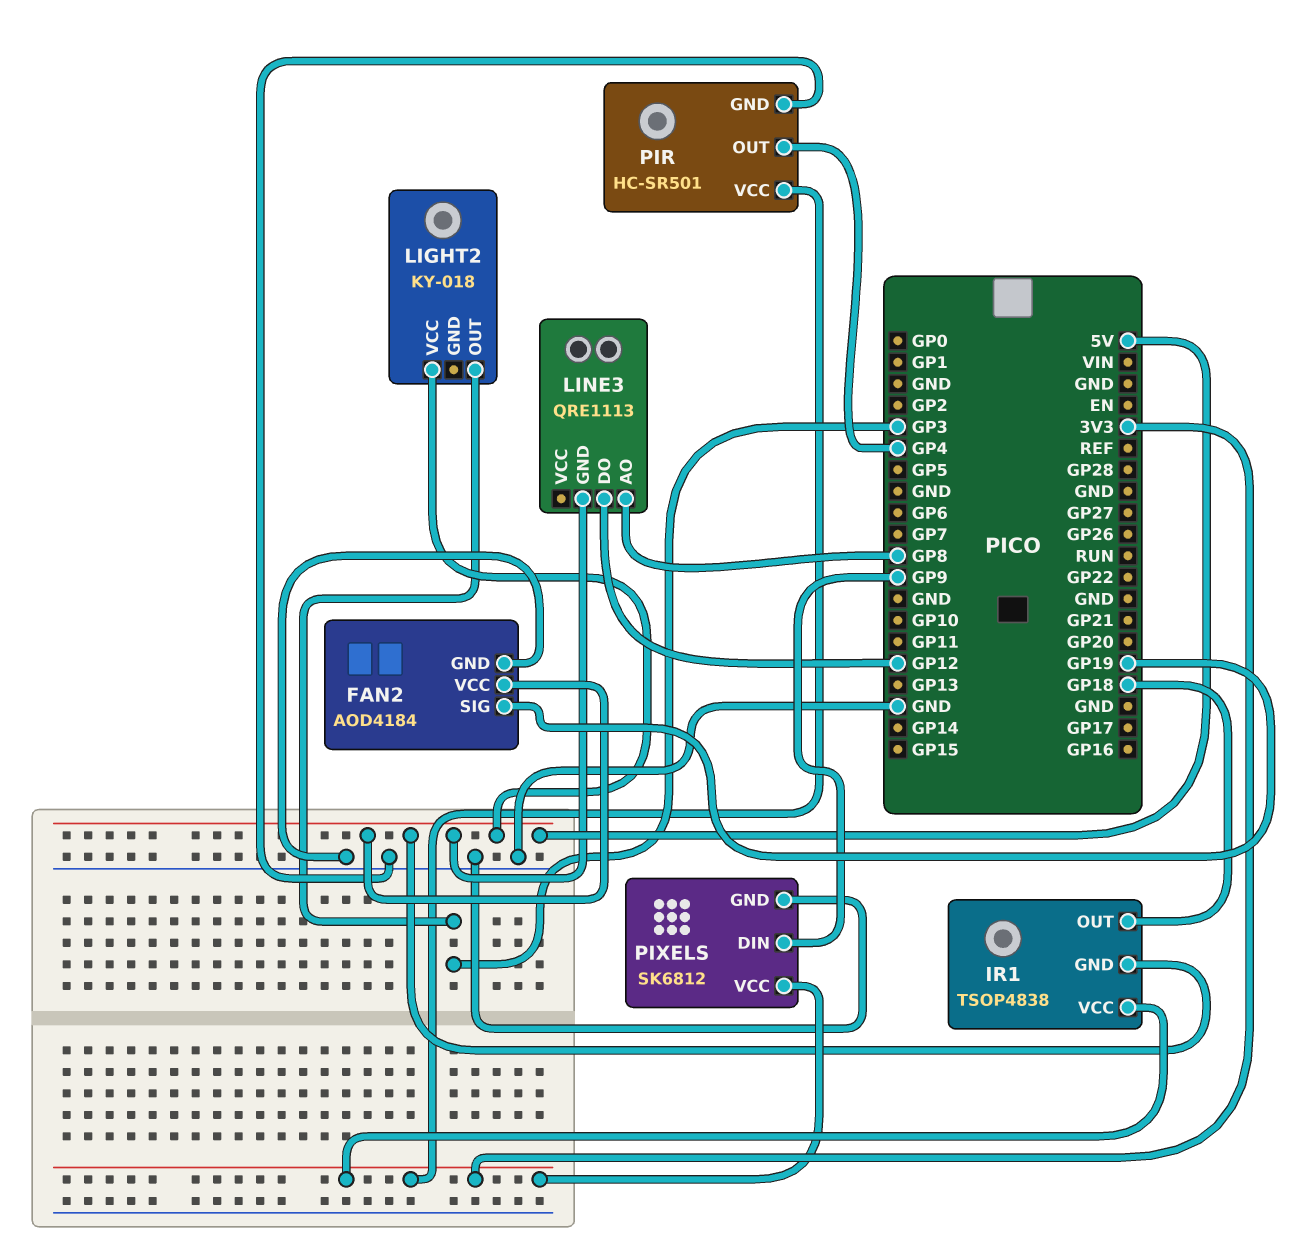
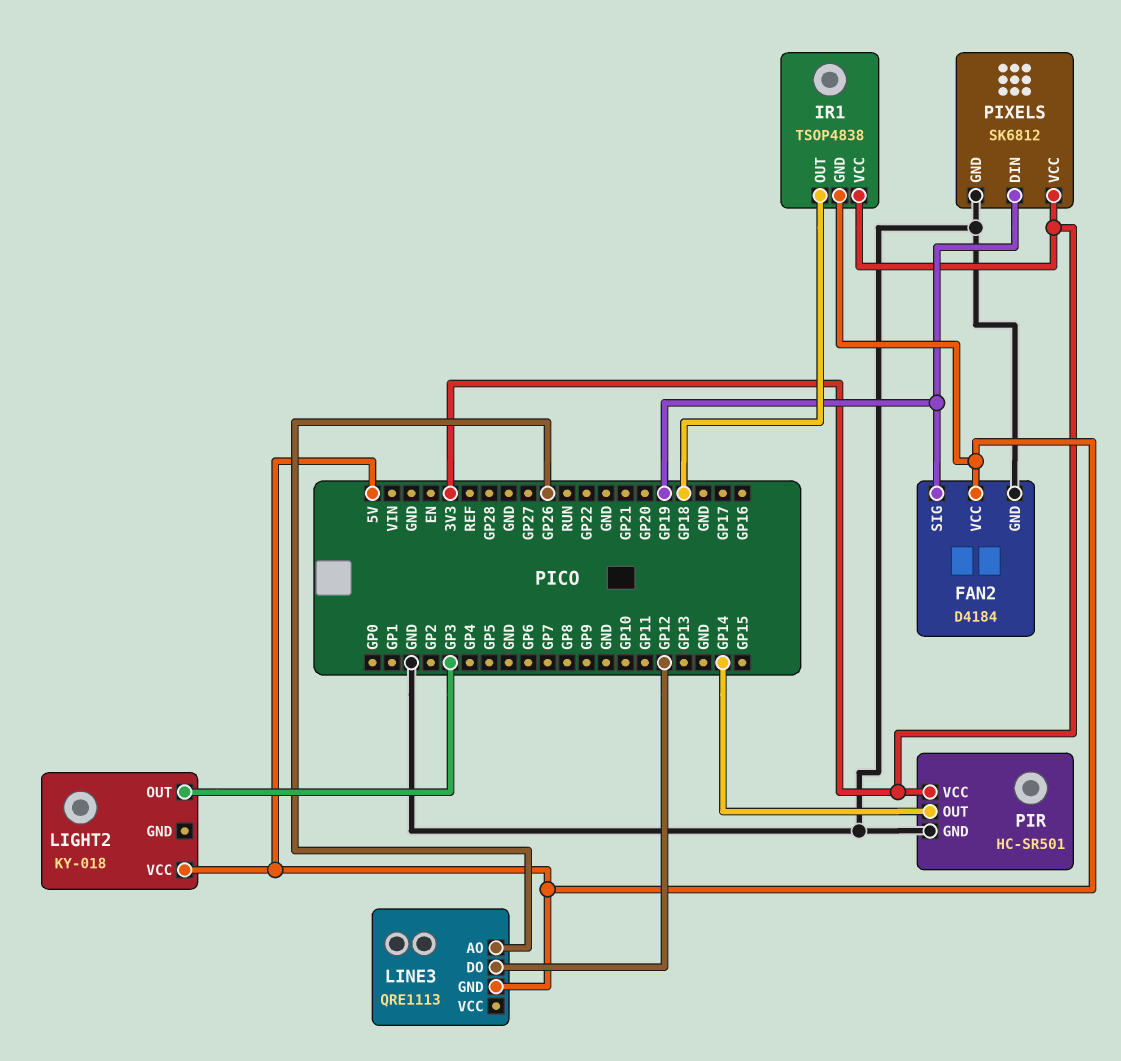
FAN2: AOD4184 -> D4184
LINE3 pin AO: GP8 -> GP26
PIR pin OUT: GP4 -> GP14
PIXELS pin DIN: GP9 -> GP19

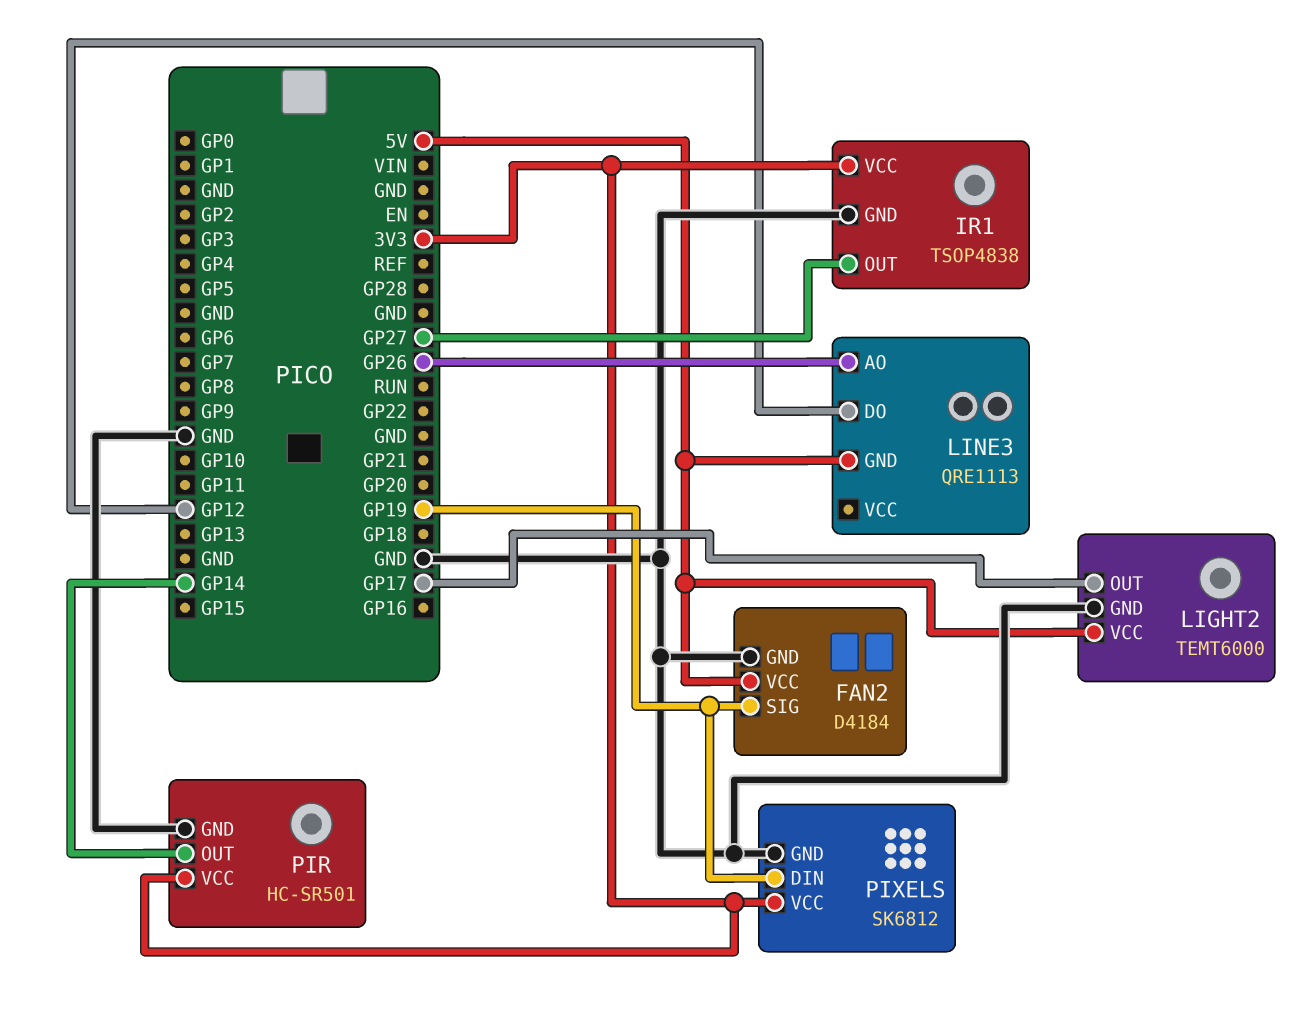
IR1 pin GND: 5V -> GND
IR1 pin OUT: GP18 -> GP27
LIGHT2: KY-018 -> TEMT6000
LIGHT2 pin GND: none -> GND
LIGHT2 pin OUT: GP3 -> GP17

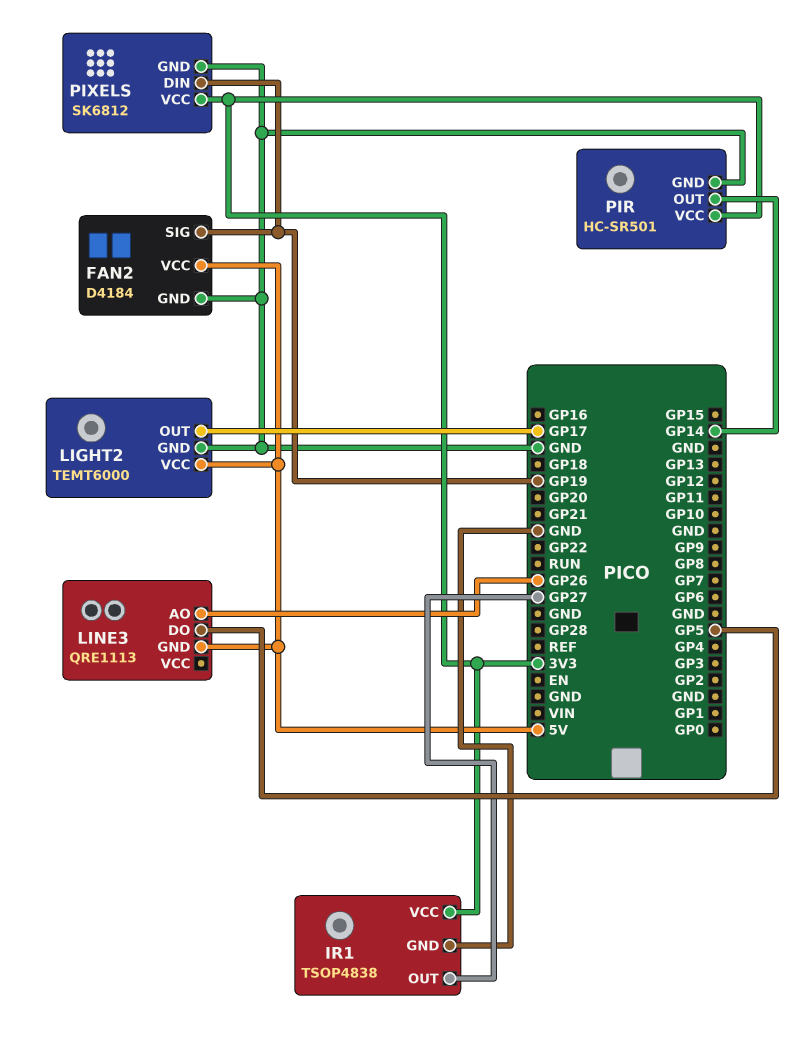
LINE3 pin DO: GP12 -> GP5

